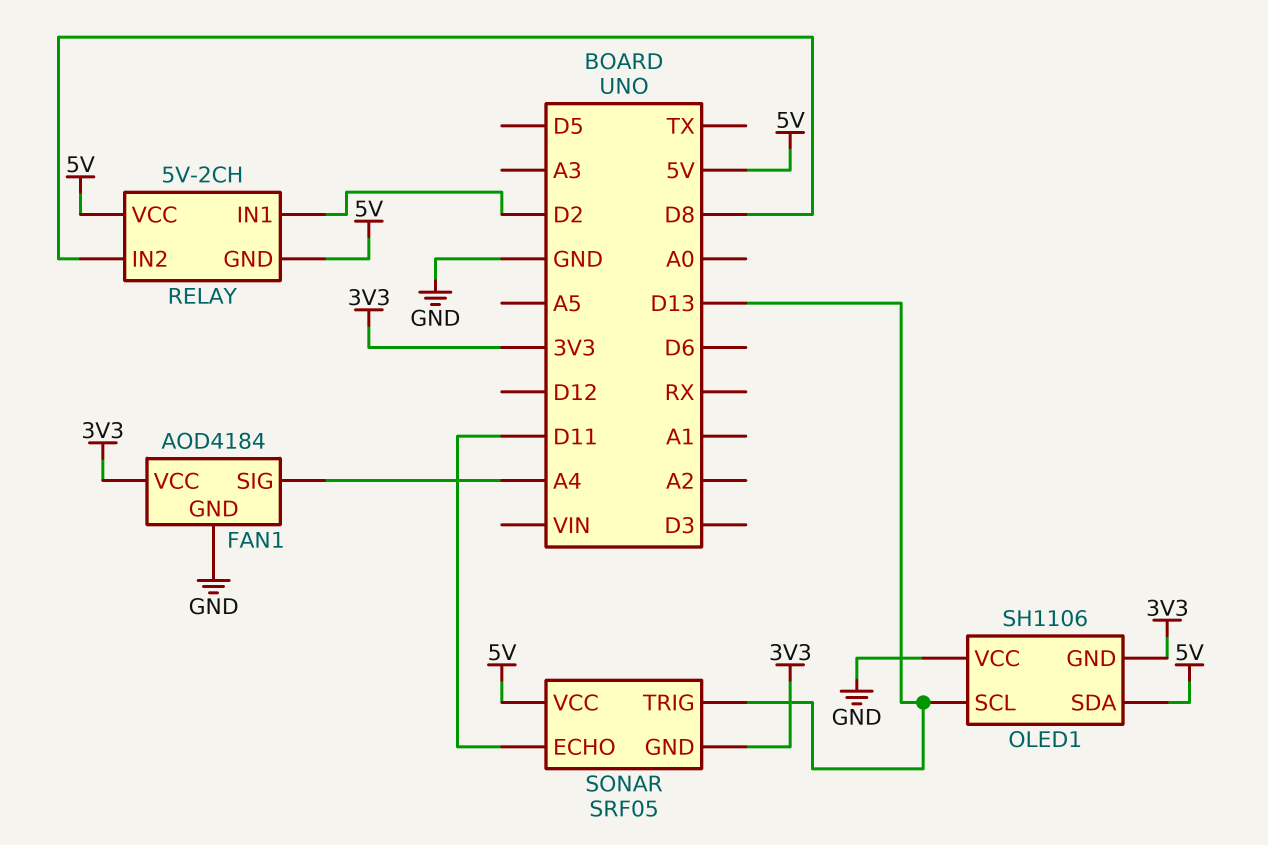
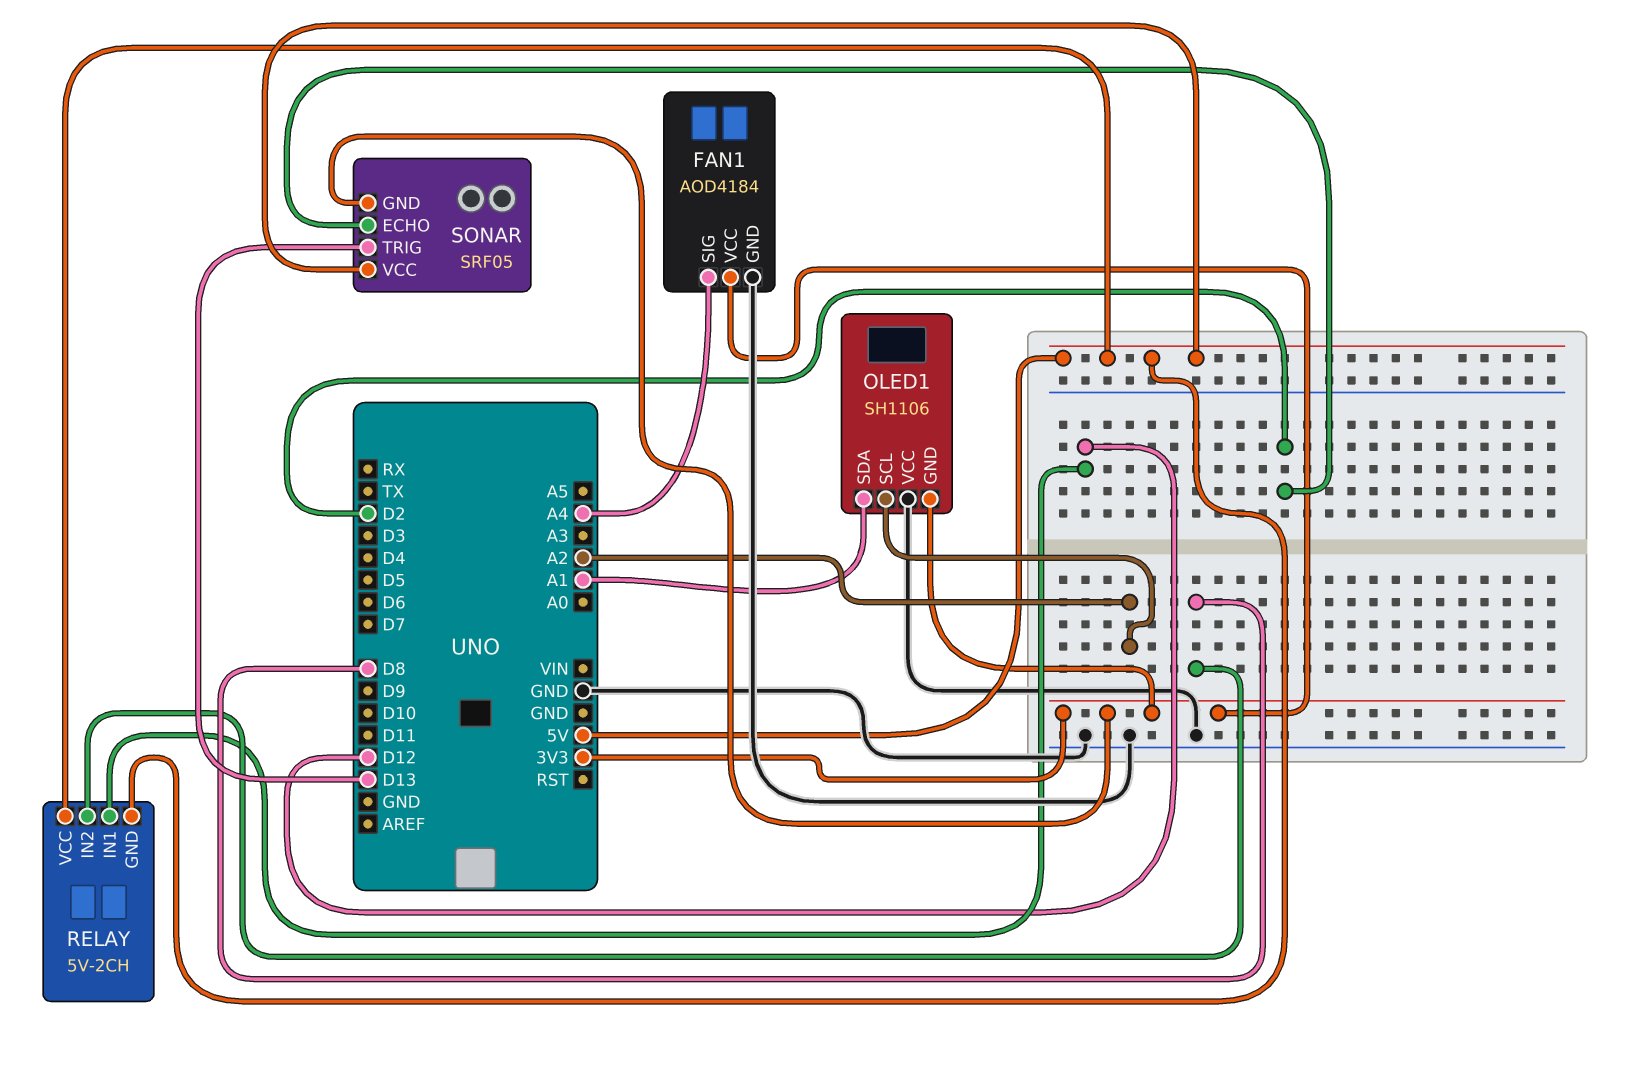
OLED1 pin SCL: D13 -> A2
OLED1 pin SDA: 5V -> A1
RELAY pin IN1: D2 -> D12
SONAR pin ECHO: D11 -> D2

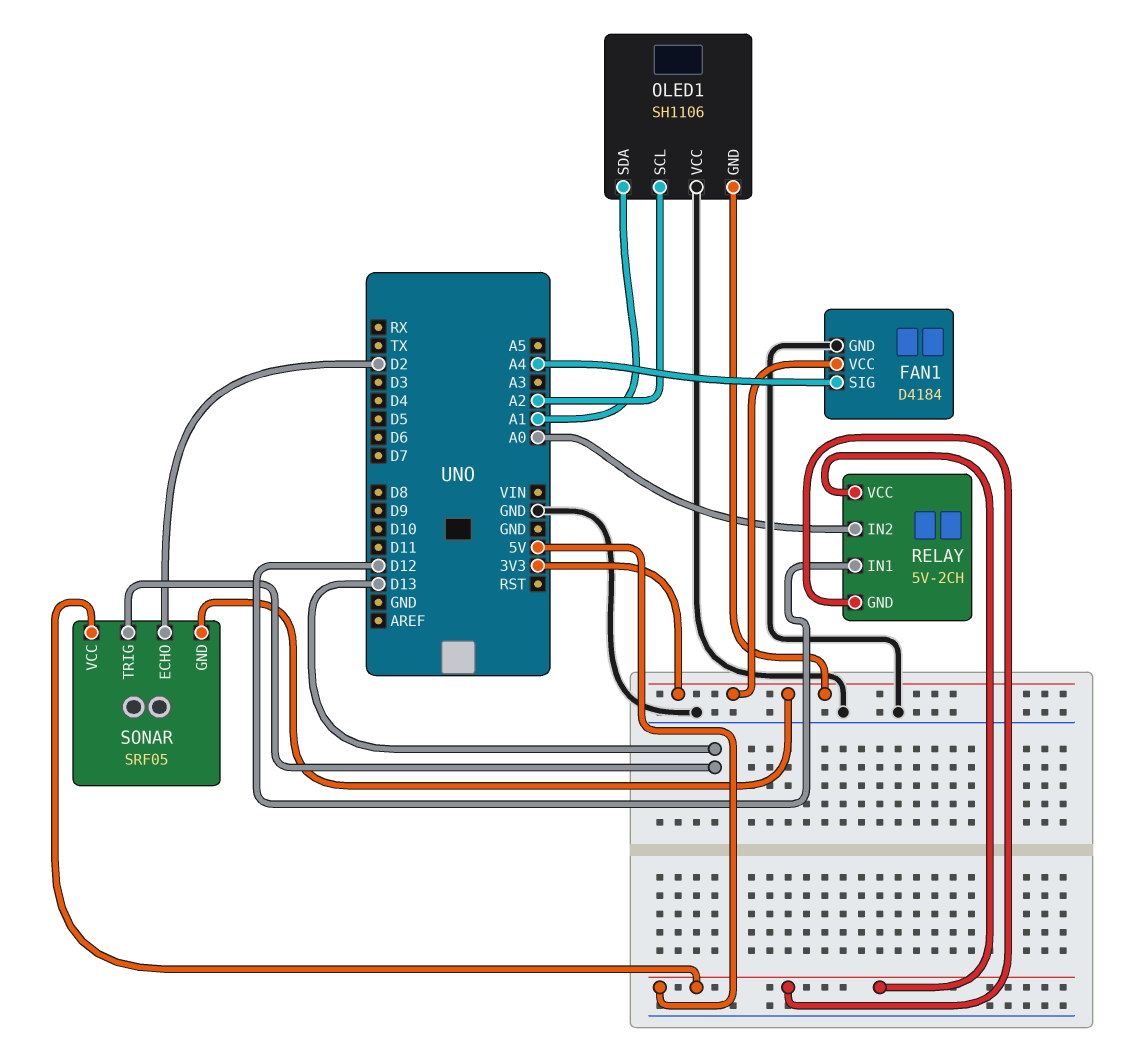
FAN1: AOD4184 -> D4184
RELAY pin IN2: D8 -> A0

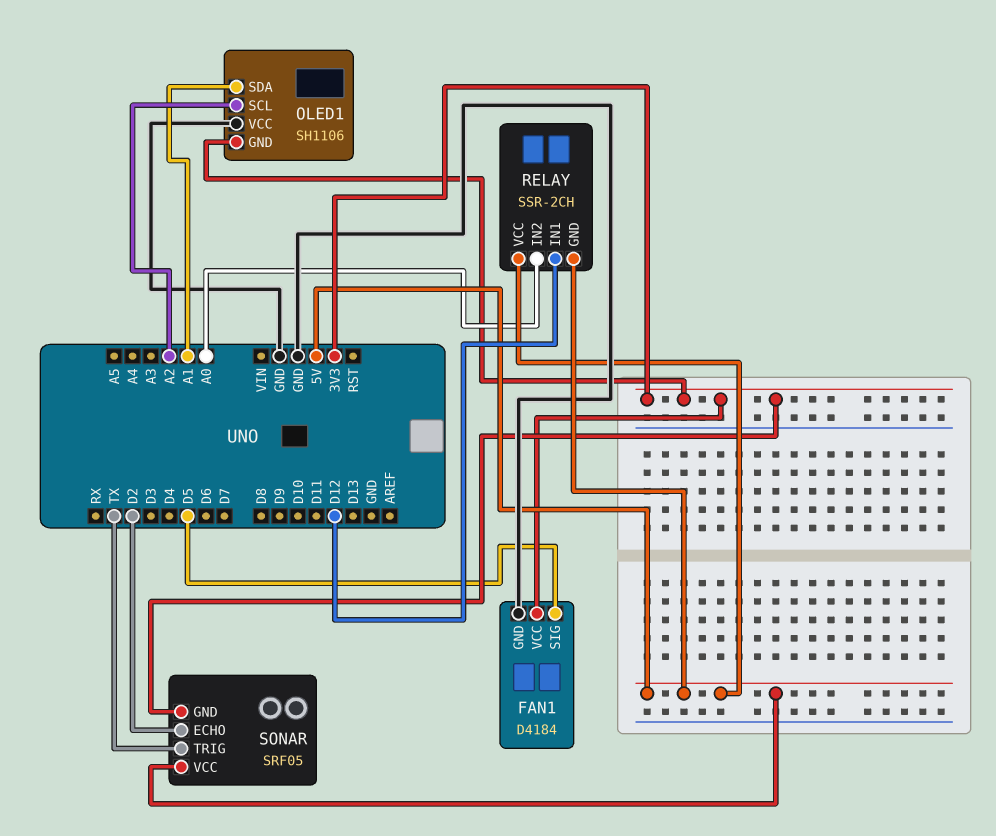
FAN1 pin SIG: A4 -> D5
RELAY: 5V-2CH -> SSR-2CH
SONAR pin TRIG: D13 -> TX

